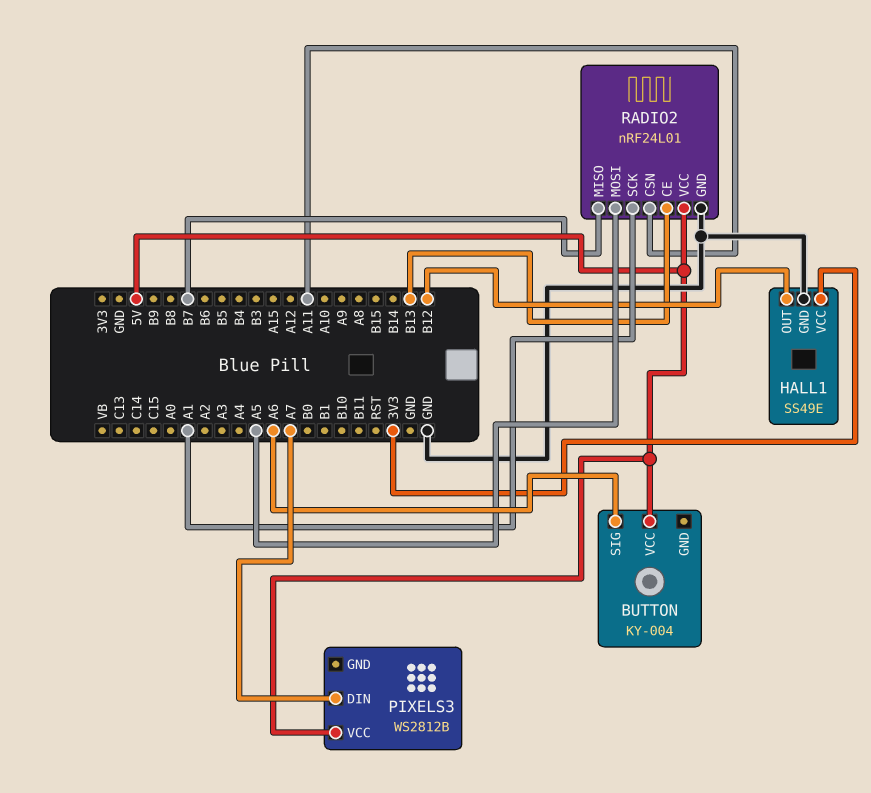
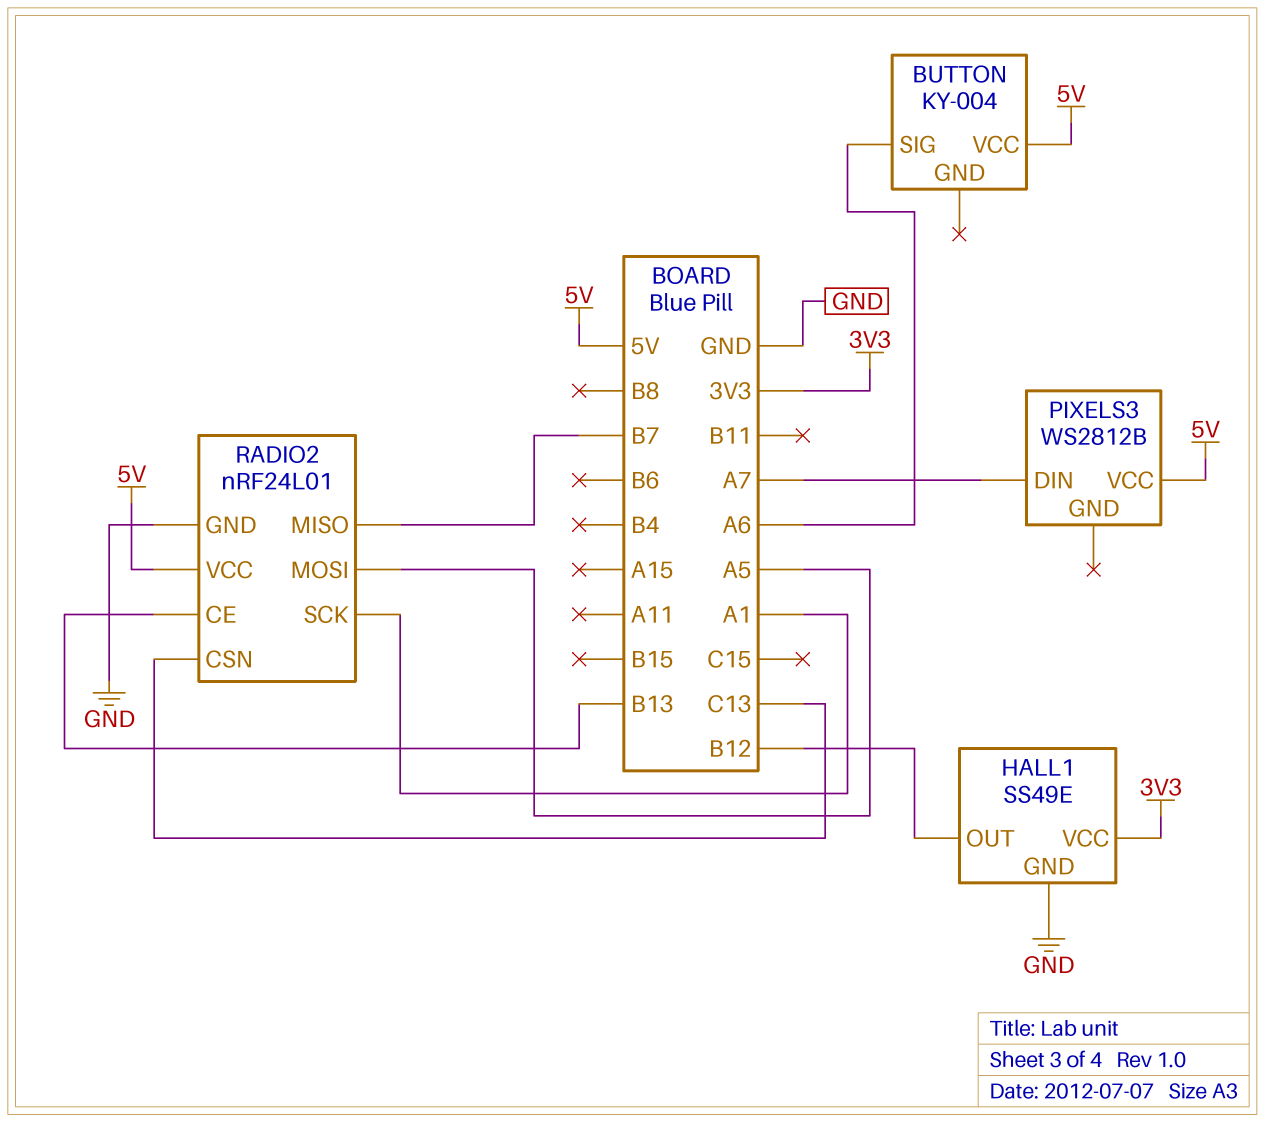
RADIO2 pin CSN: A11 -> C13

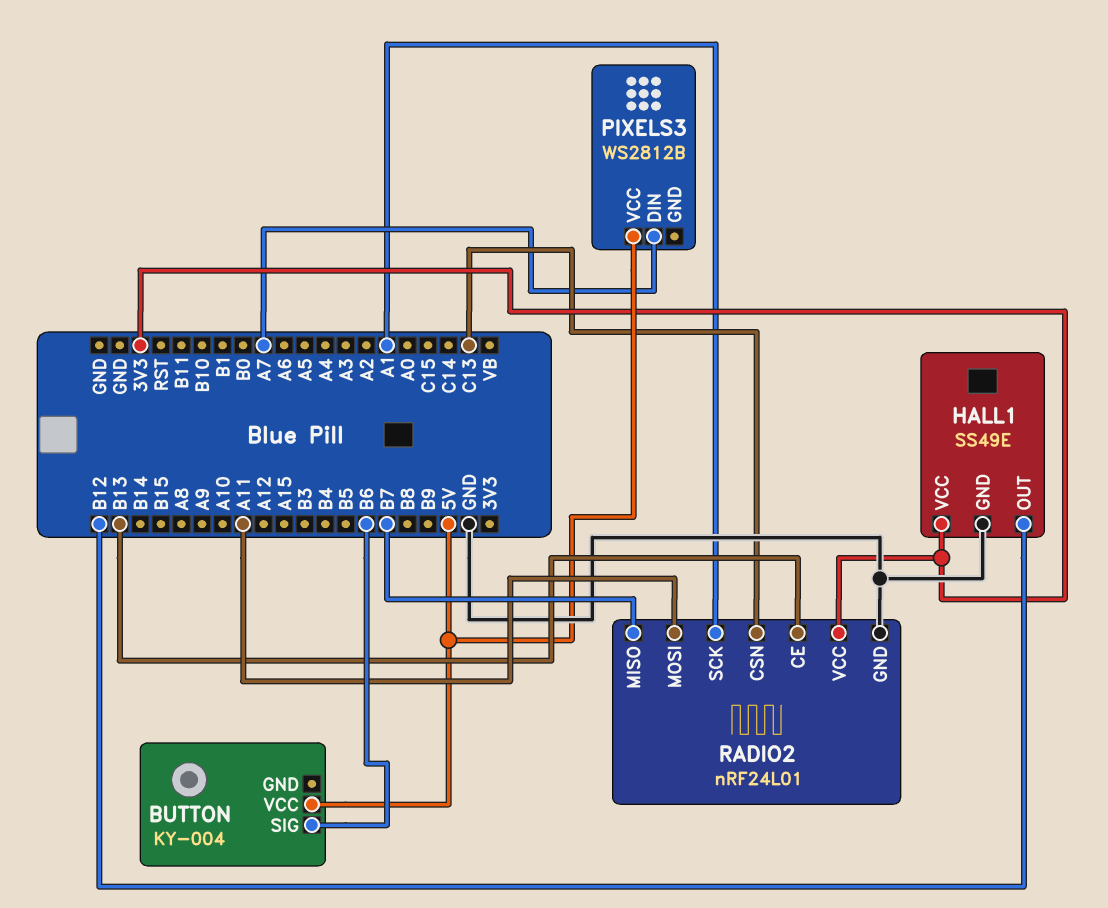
BUTTON pin SIG: A6 -> B6
RADIO2 pin MOSI: A5 -> A11
RADIO2 pin VCC: 5V -> 3V3

